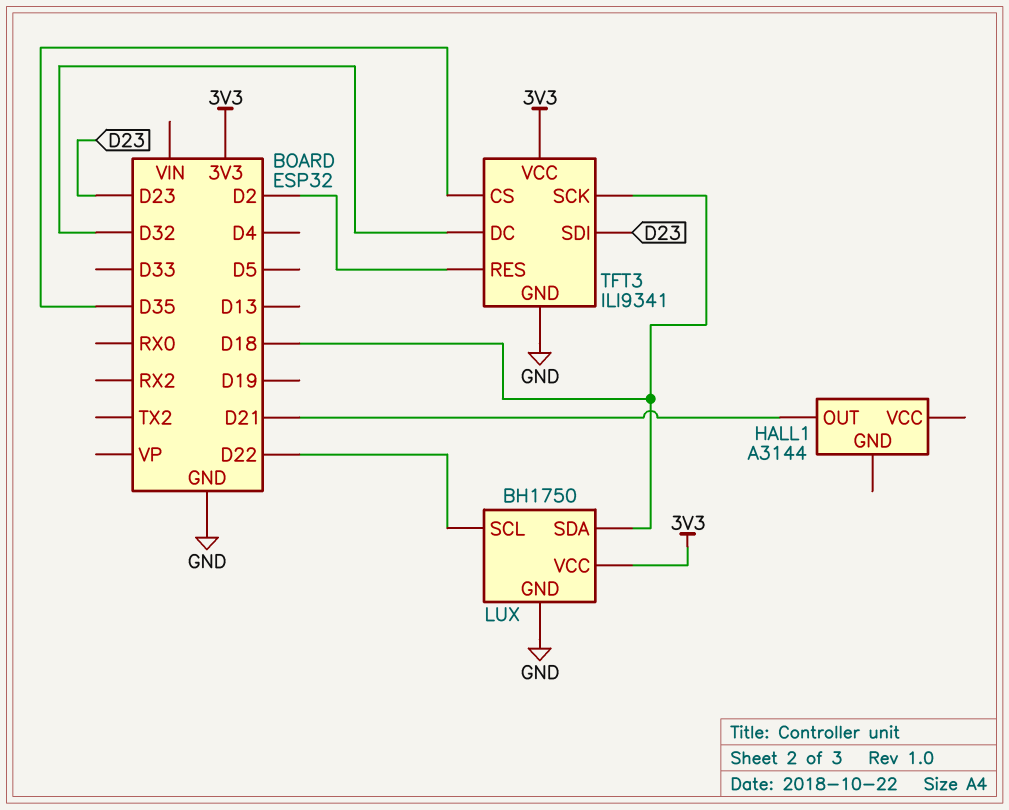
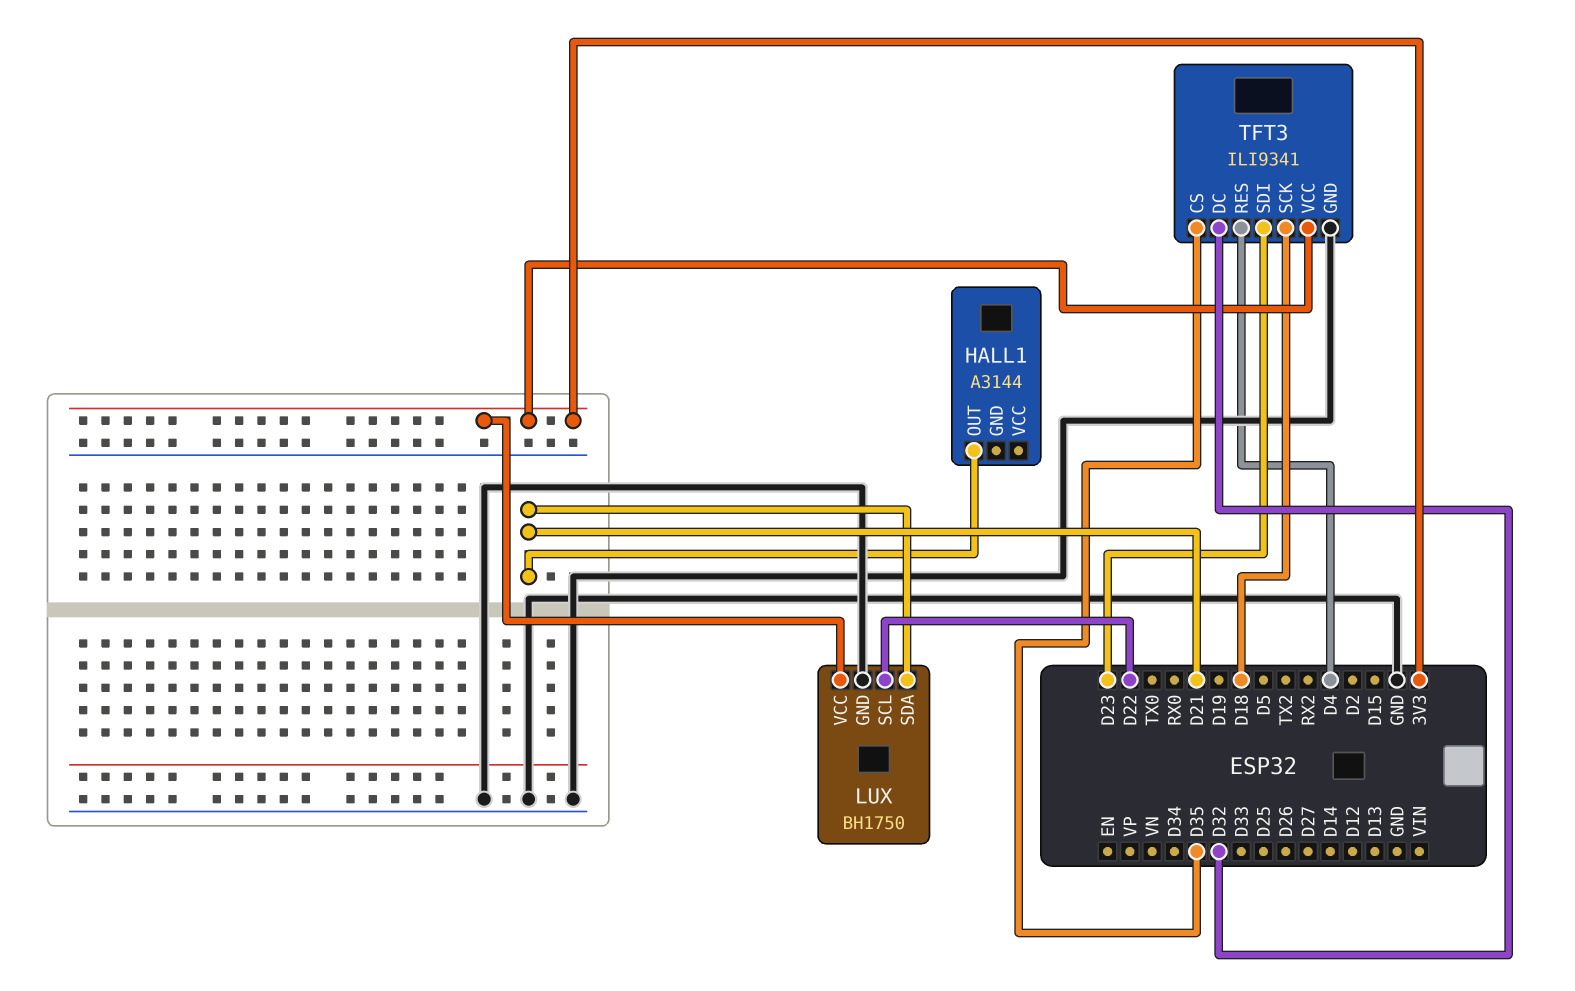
LUX pin SDA: D18 -> D21
TFT3 pin RES: D2 -> D4

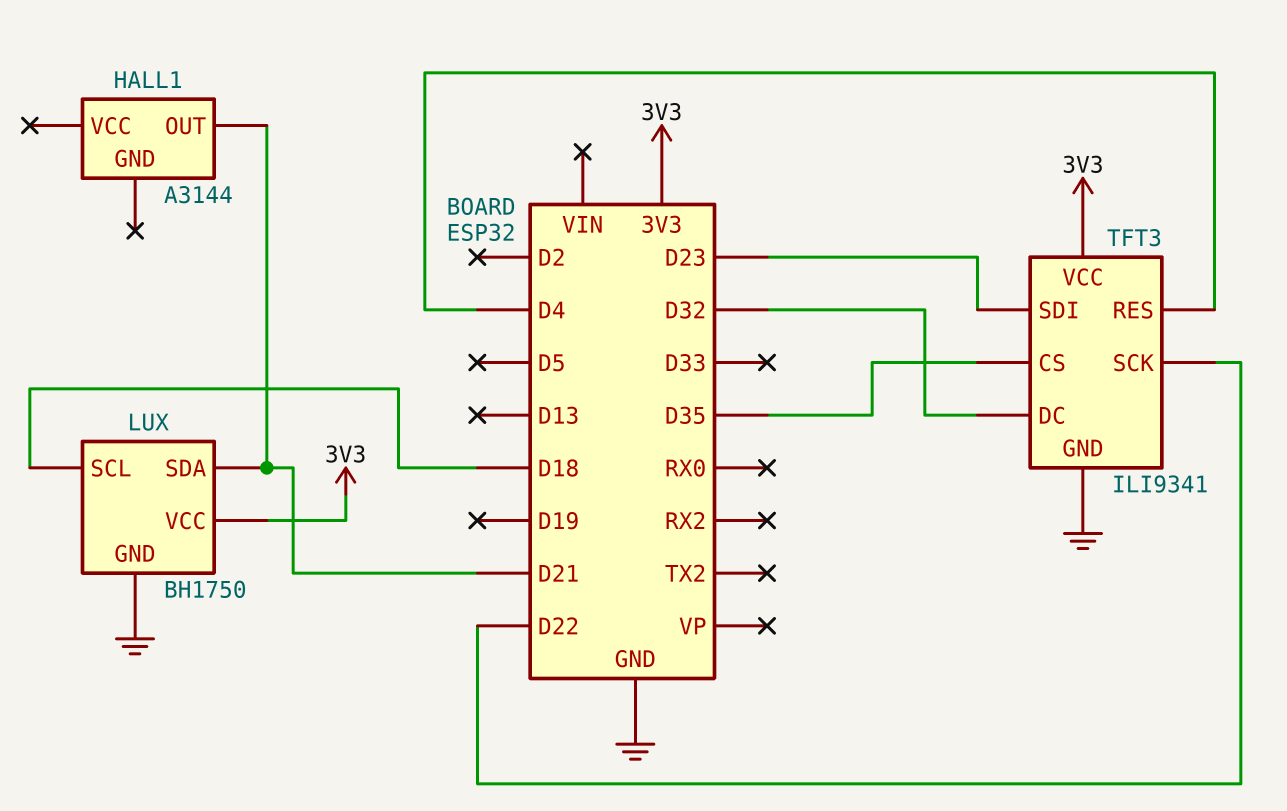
LUX pin SCL: D22 -> D18
TFT3 pin SCK: D18 -> D22

